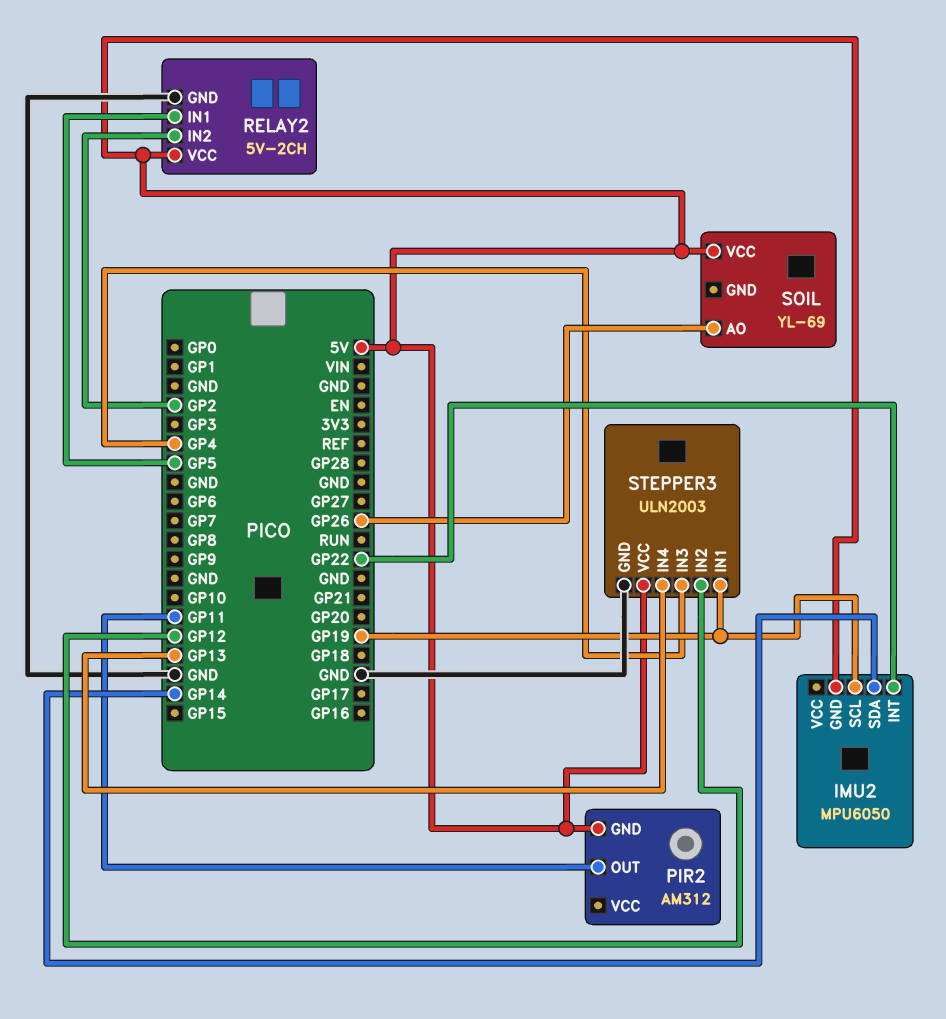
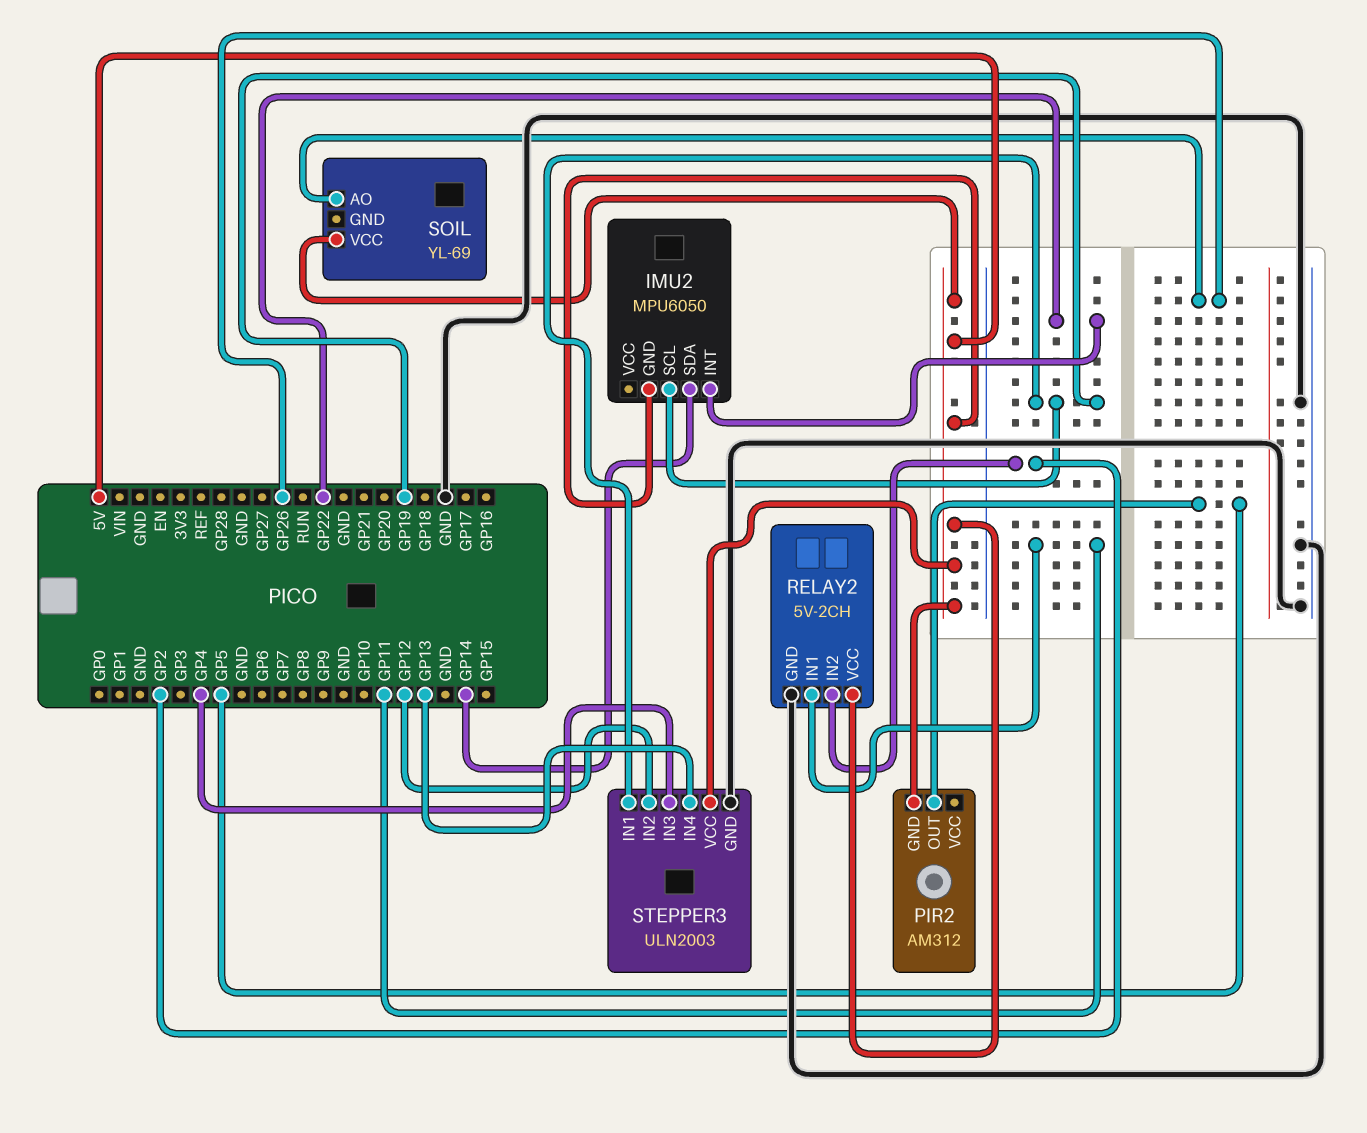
PIR2 pin OUT: GP11 -> GP5
RELAY2 pin IN1: GP5 -> GP11

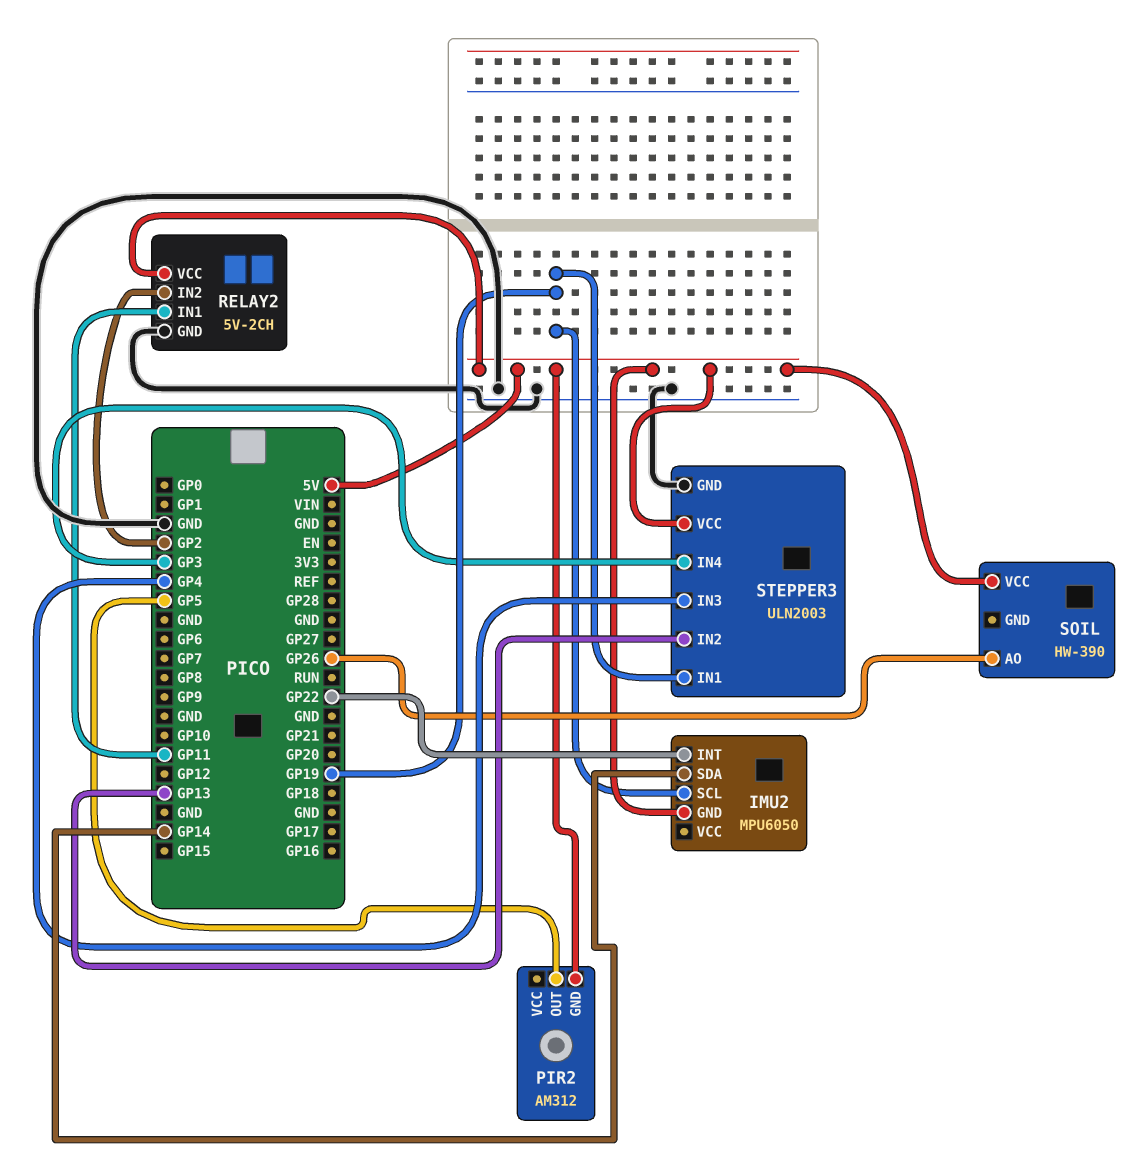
SOIL: YL-69 -> HW-390
STEPPER3 pin IN2: GP12 -> GP13
STEPPER3 pin IN4: GP13 -> GP3

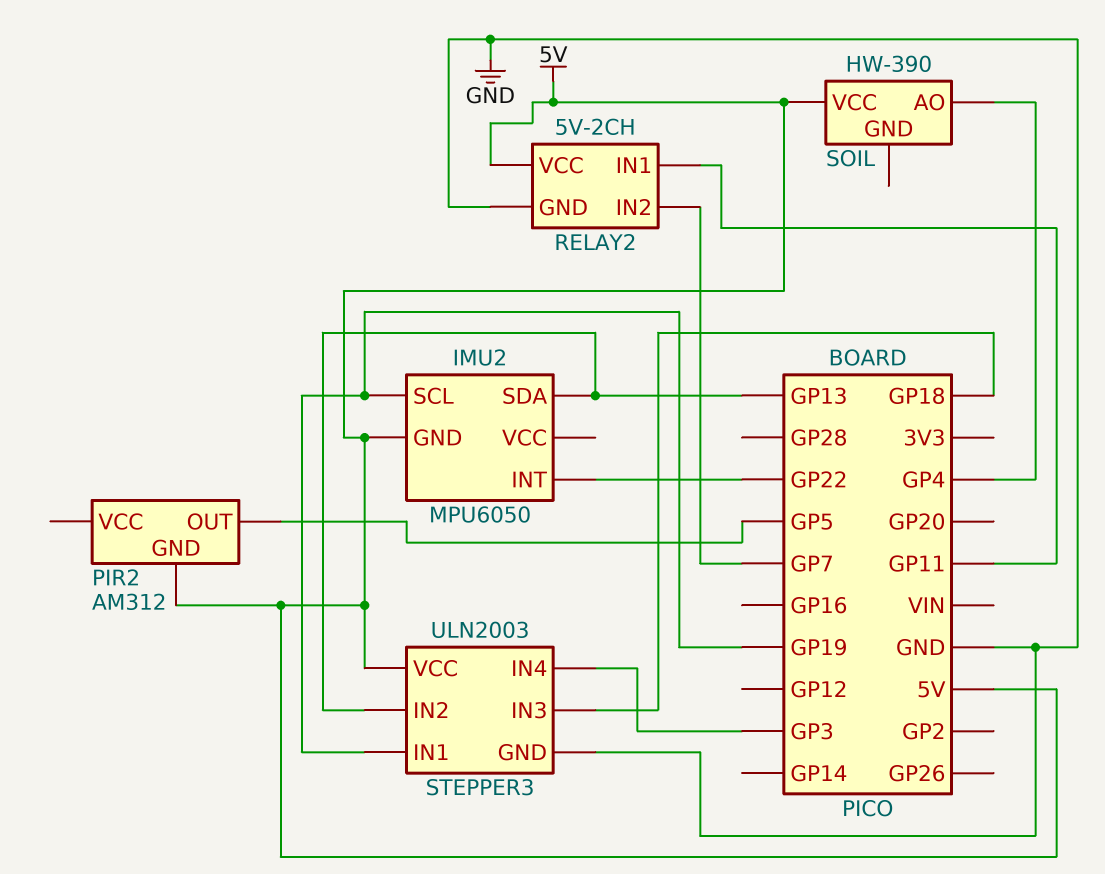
IMU2 pin SDA: GP14 -> GP13
RELAY2 pin IN2: GP2 -> GP7
SOIL pin AO: GP26 -> GP4
STEPPER3 pin IN3: GP4 -> GP18

